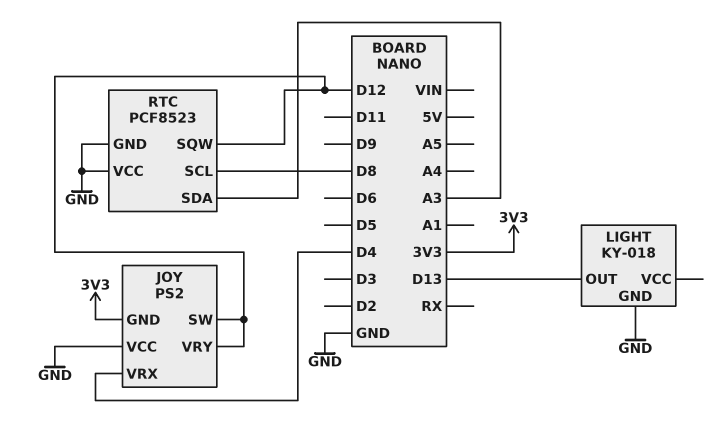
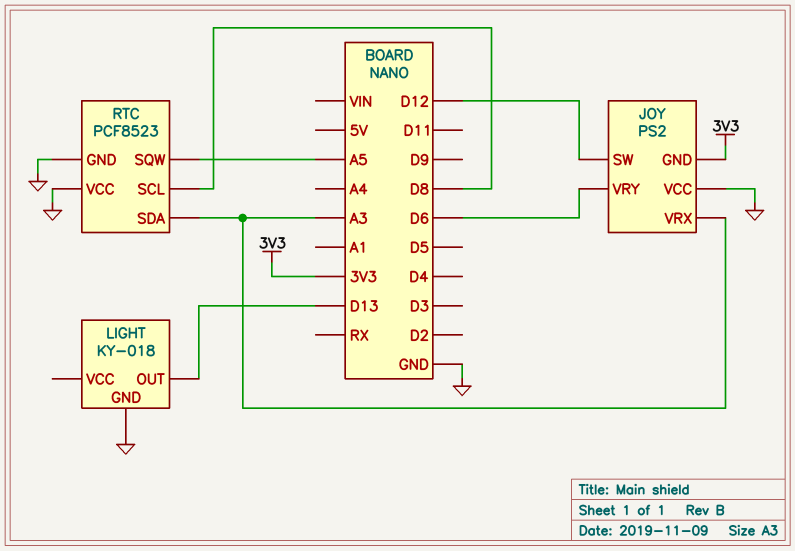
JOY pin VRX: D4 -> A3
JOY pin VRY: D12 -> D6
RTC pin SQW: D12 -> A5

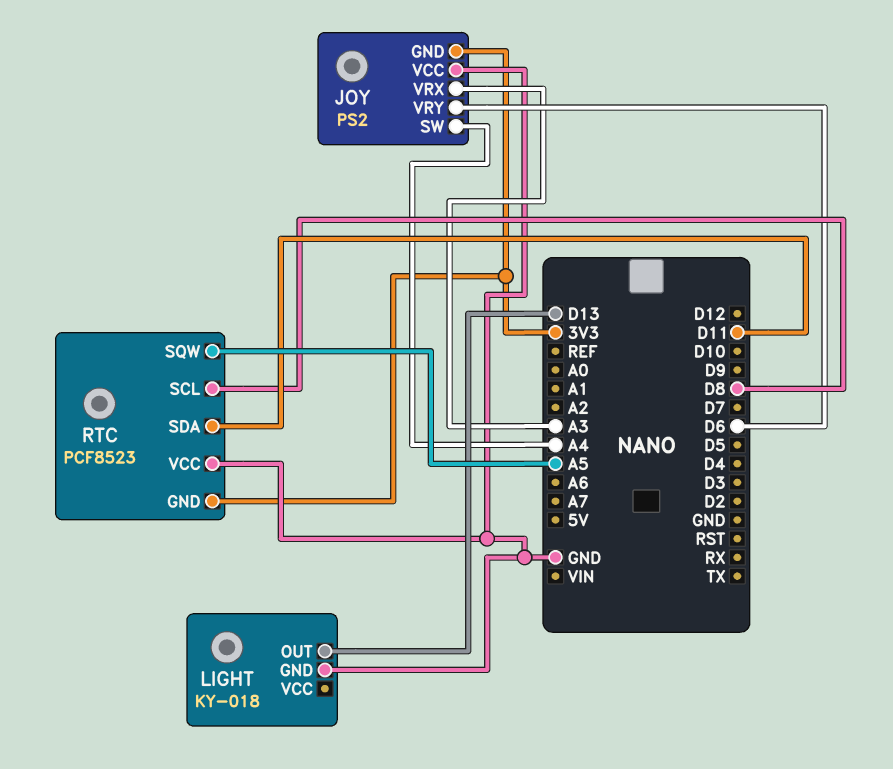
JOY pin SW: D12 -> A4
RTC pin GND: GND -> 3V3
RTC pin SDA: A3 -> D11

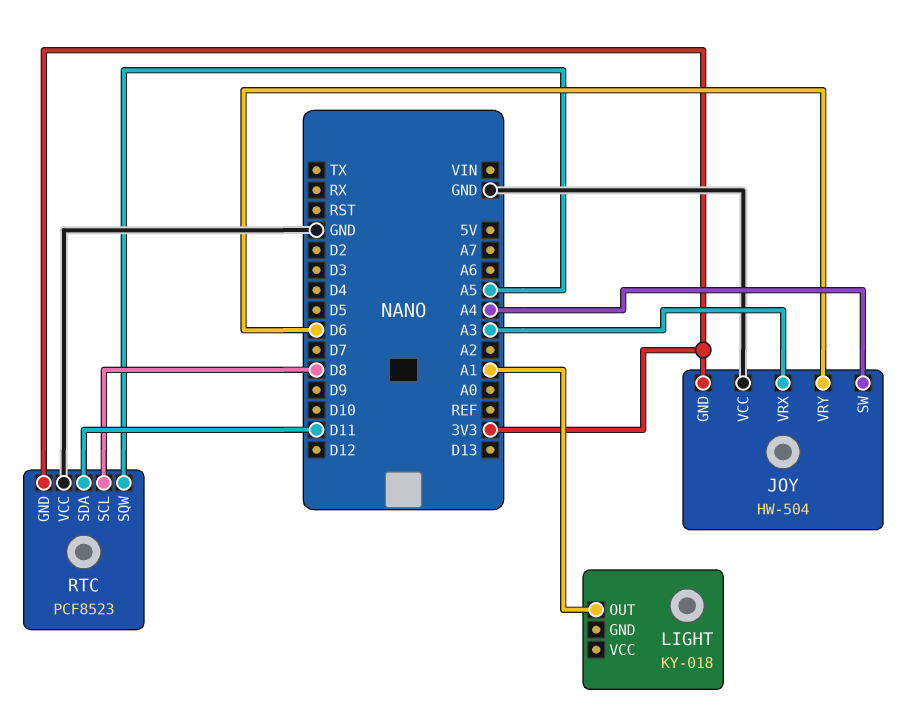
JOY: PS2 -> HW-504
LIGHT pin GND: GND -> none
LIGHT pin OUT: D13 -> A1

